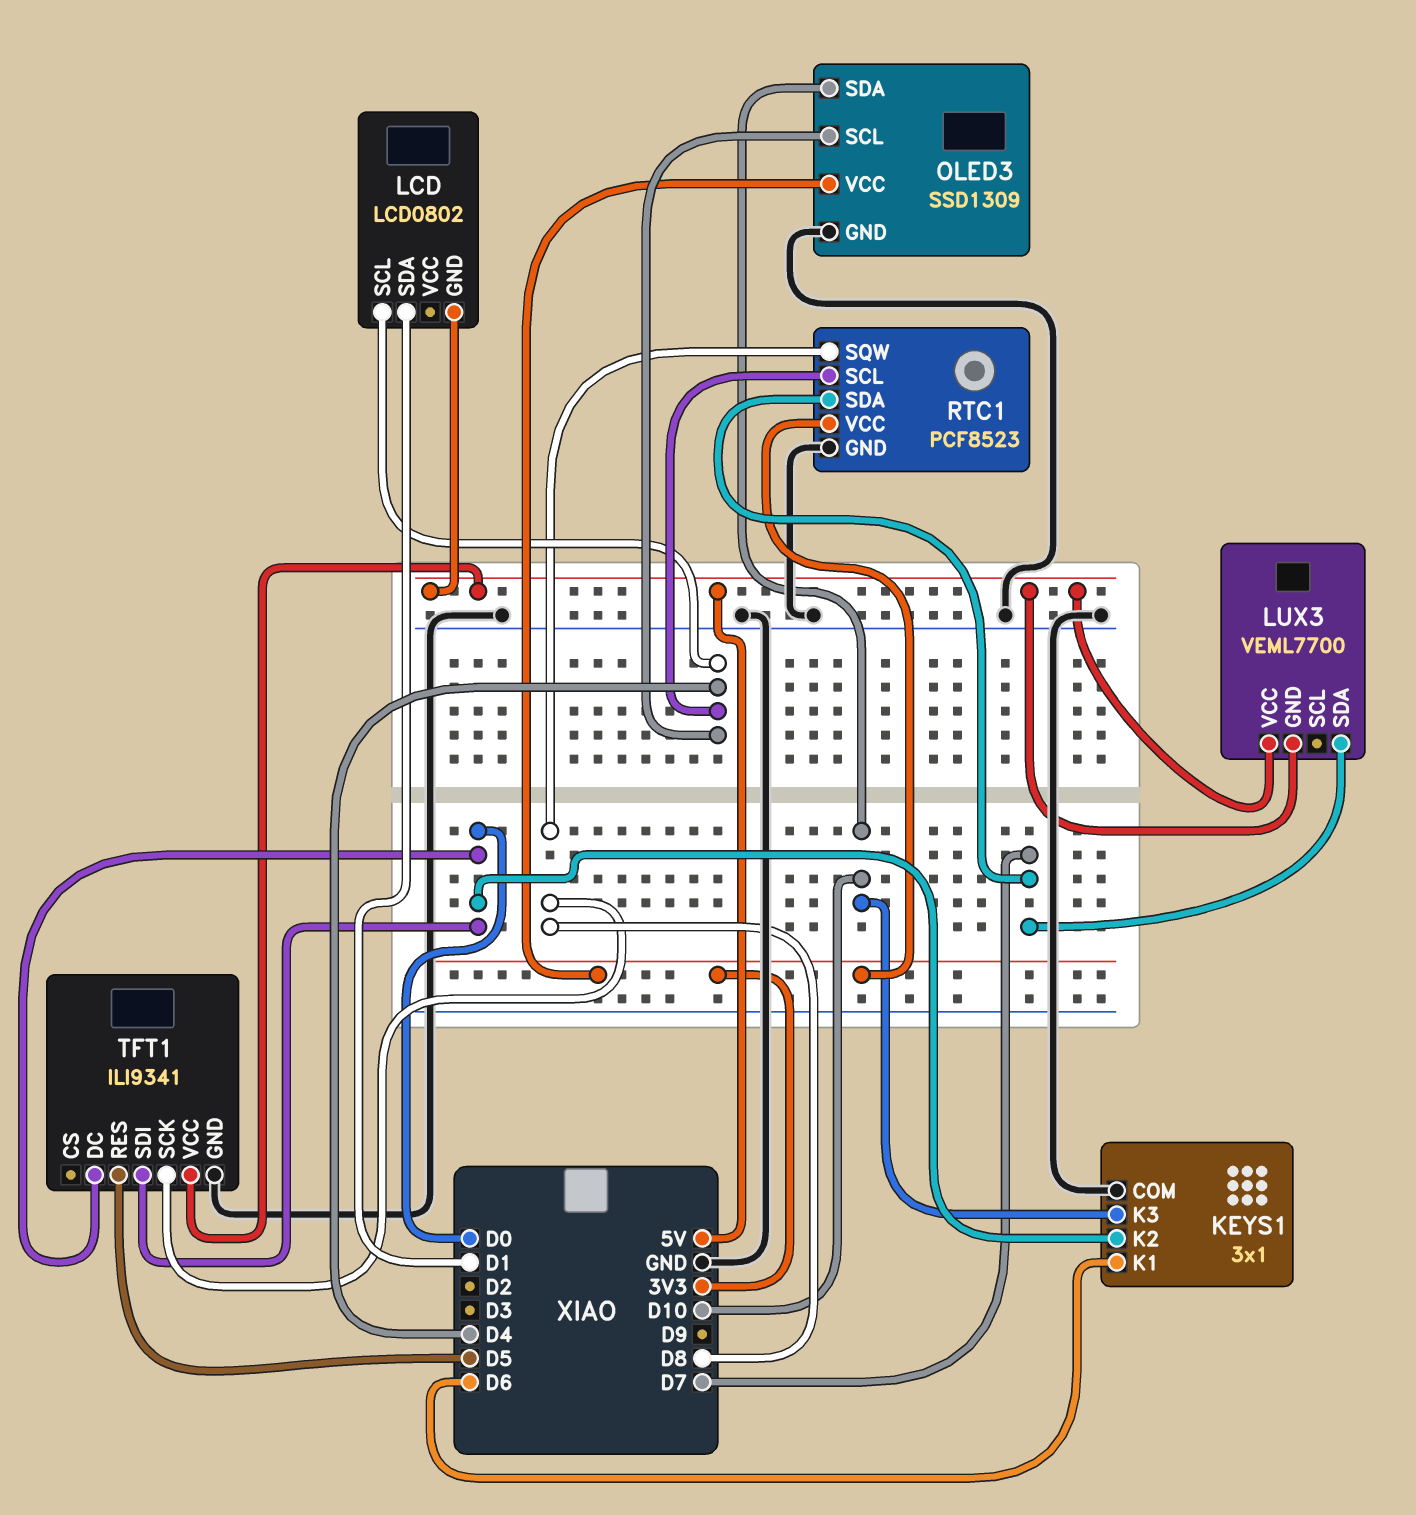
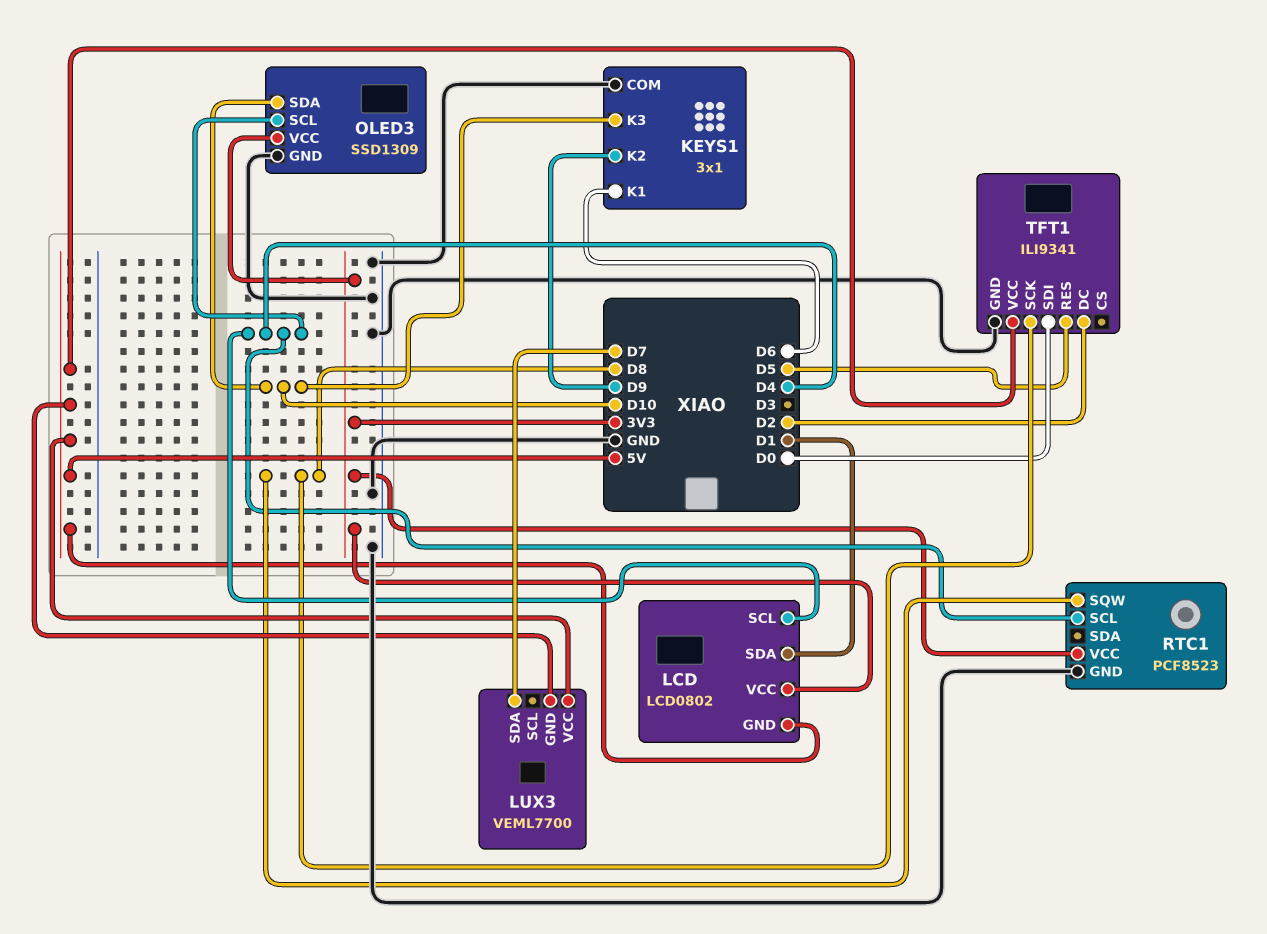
KEYS1 pin K2: D0 -> D9
LCD pin VCC: none -> 3V3
RTC1 pin SDA: D7 -> none
TFT1 pin DC: D0 -> D2

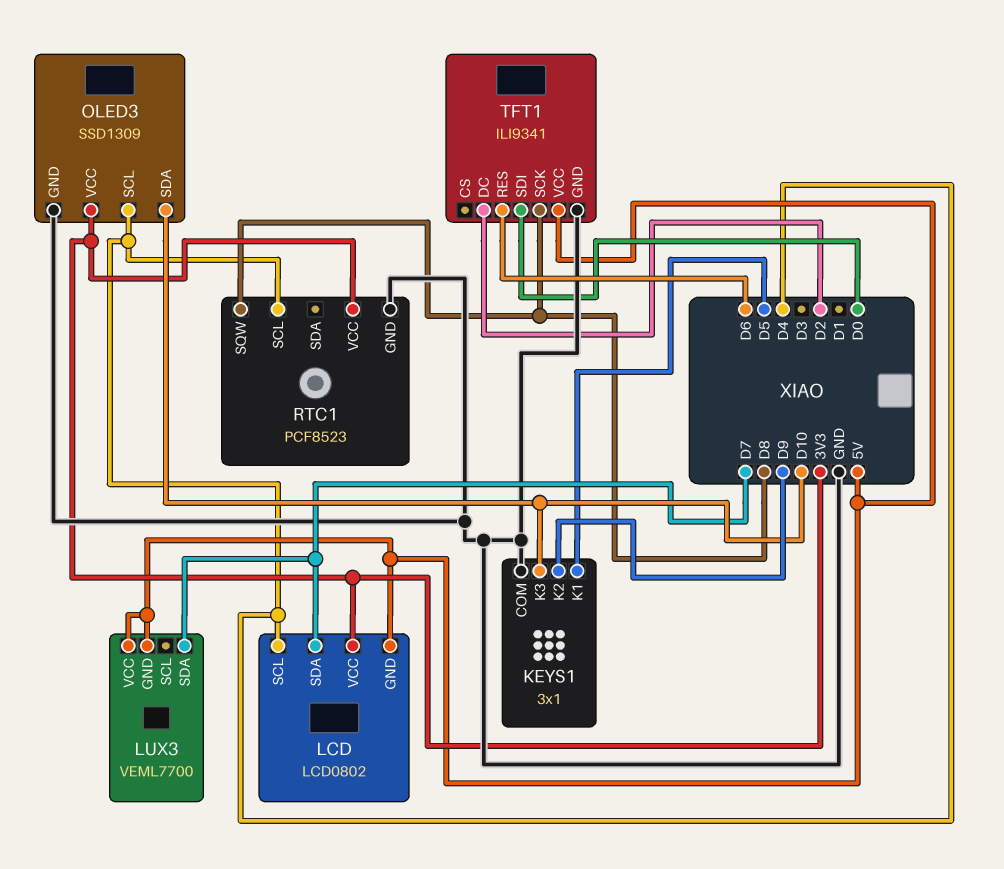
KEYS1 pin K1: D6 -> D5
LCD pin SDA: D1 -> D7
TFT1 pin RES: D5 -> D6

